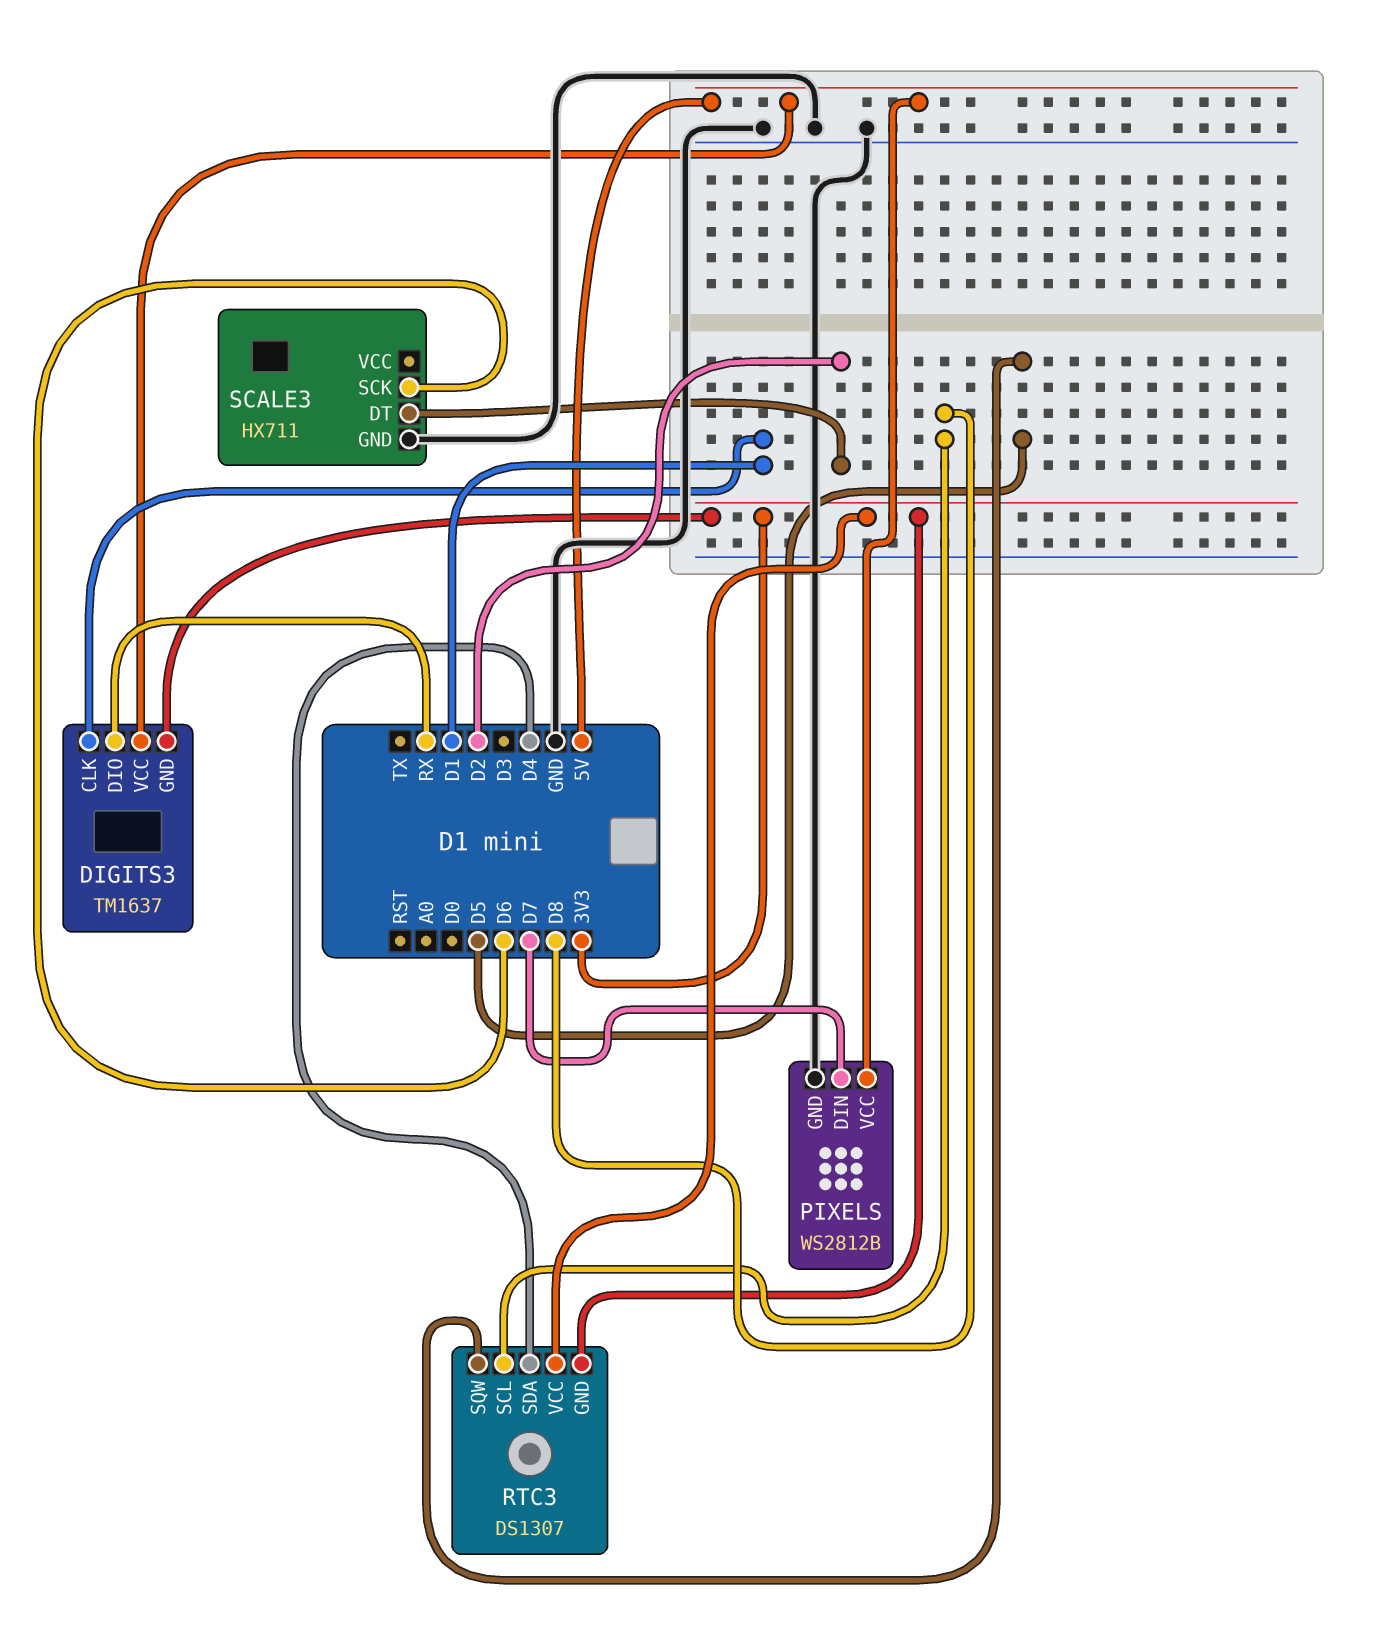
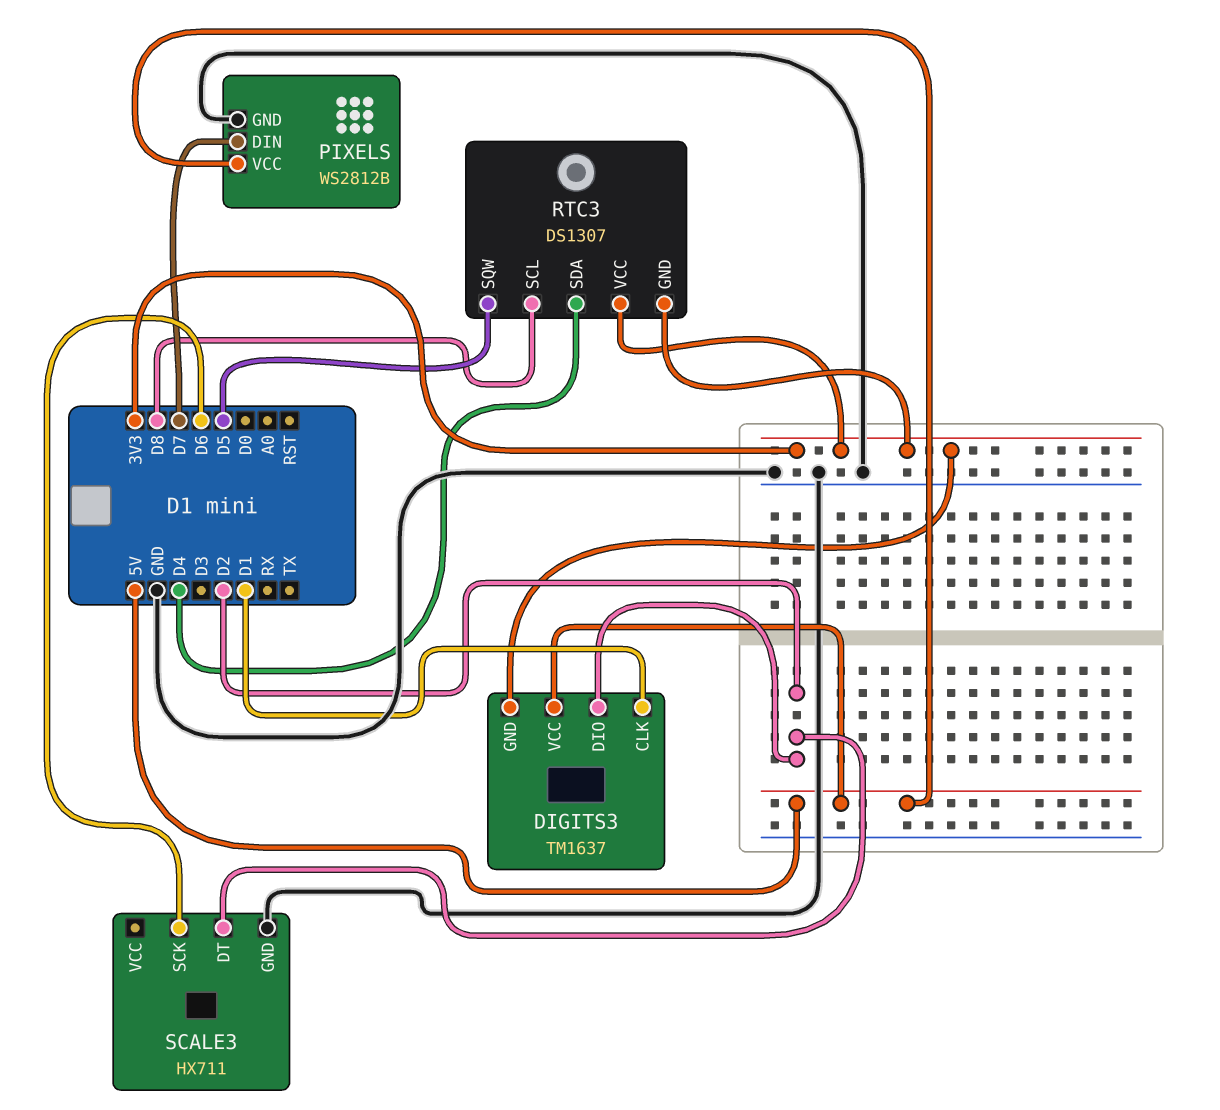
DIGITS3 pin DIO: RX -> D2

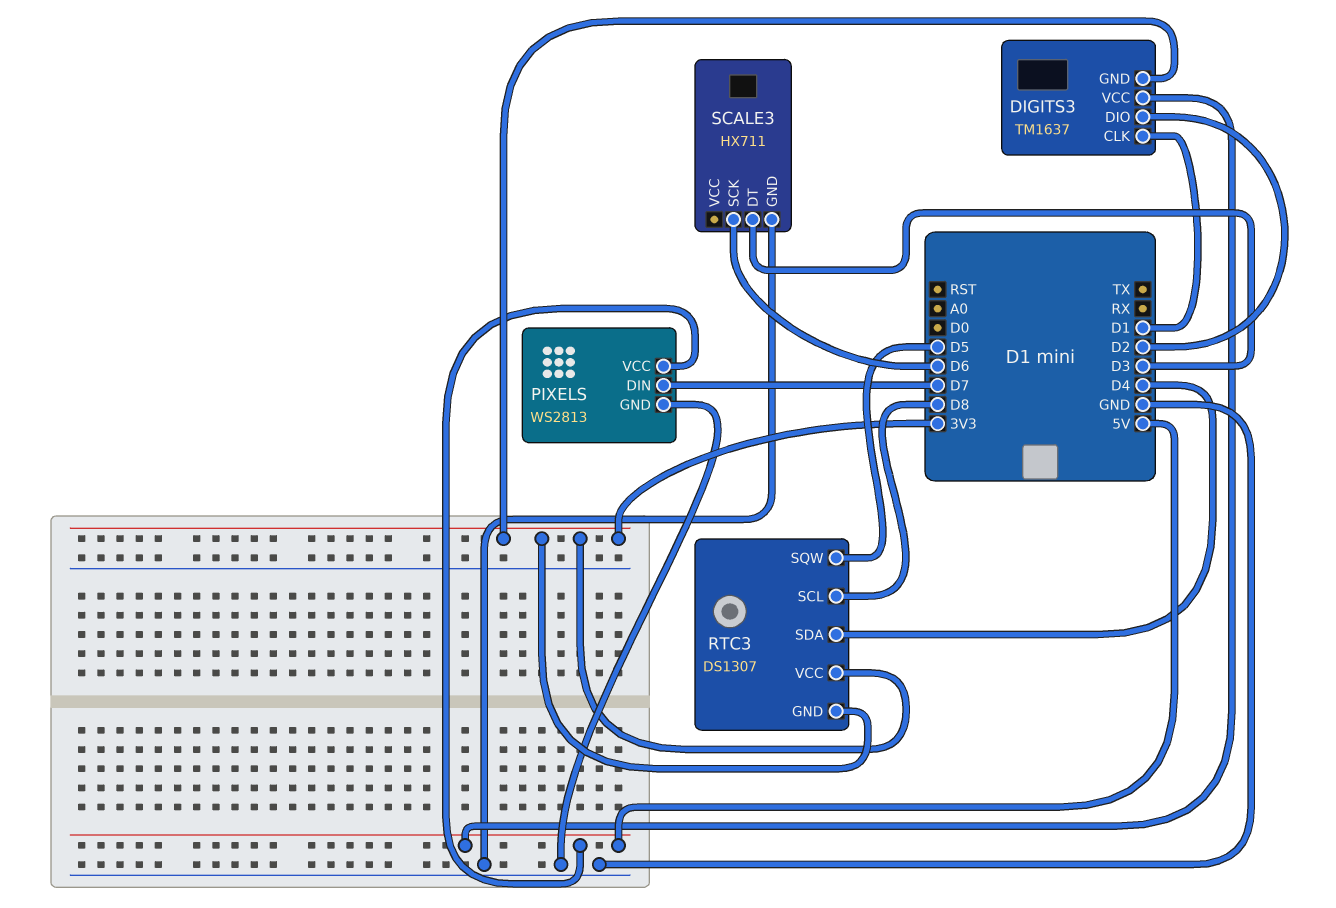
PIXELS: WS2812B -> WS2813
SCALE3 pin DT: D2 -> D3

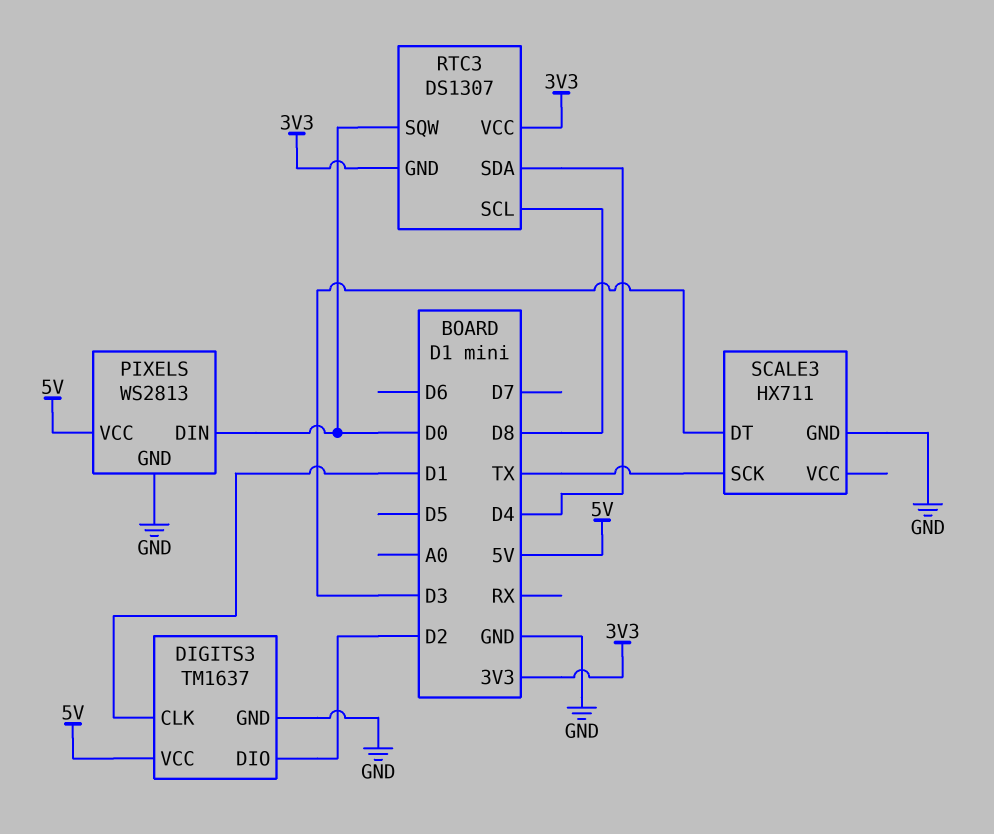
DIGITS3 pin GND: 3V3 -> GND
PIXELS pin DIN: D7 -> D0
RTC3 pin SQW: D5 -> D0
SCALE3 pin SCK: D6 -> TX

